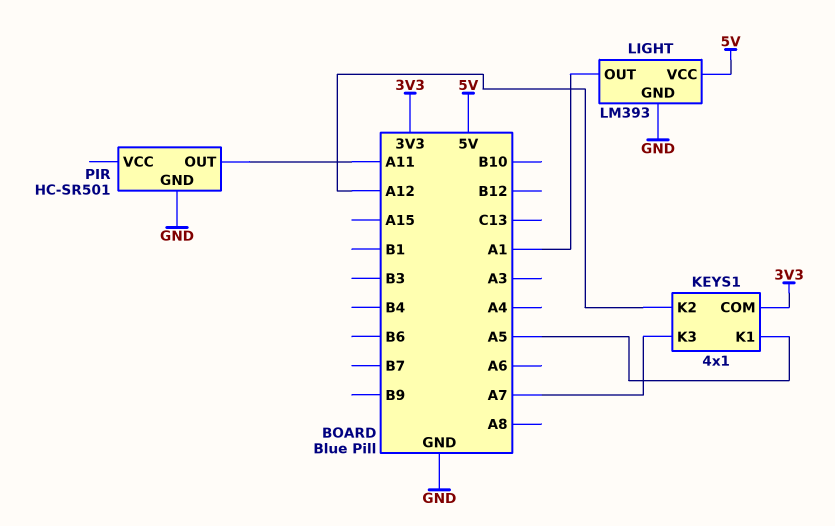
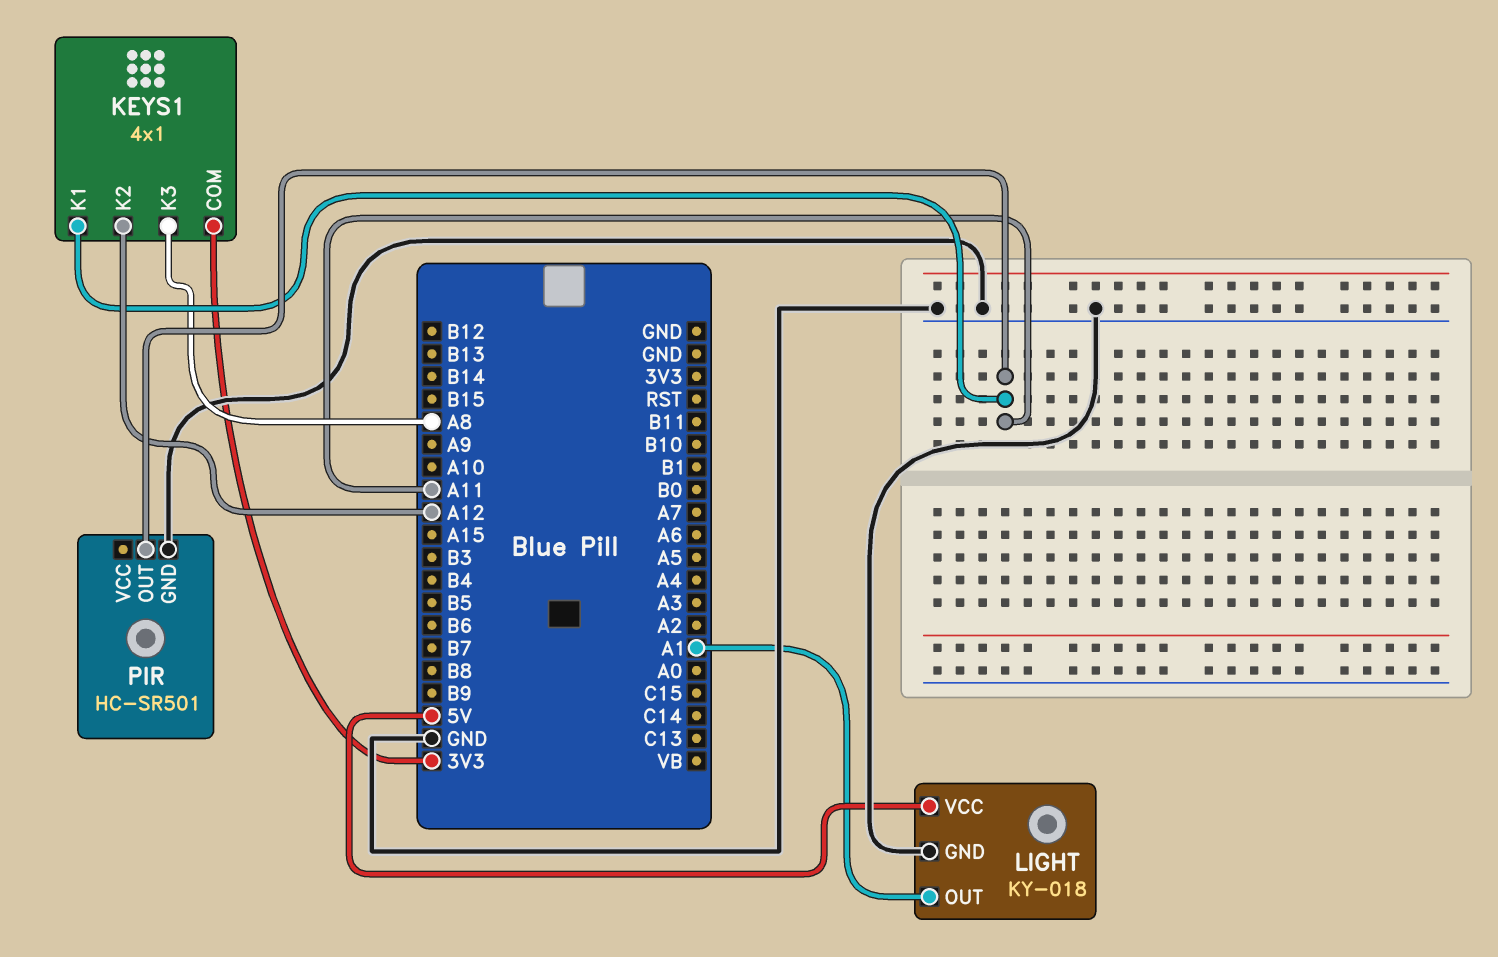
KEYS1 pin K1: A5 -> A11
KEYS1 pin K3: A7 -> A8
LIGHT: LM393 -> KY-018

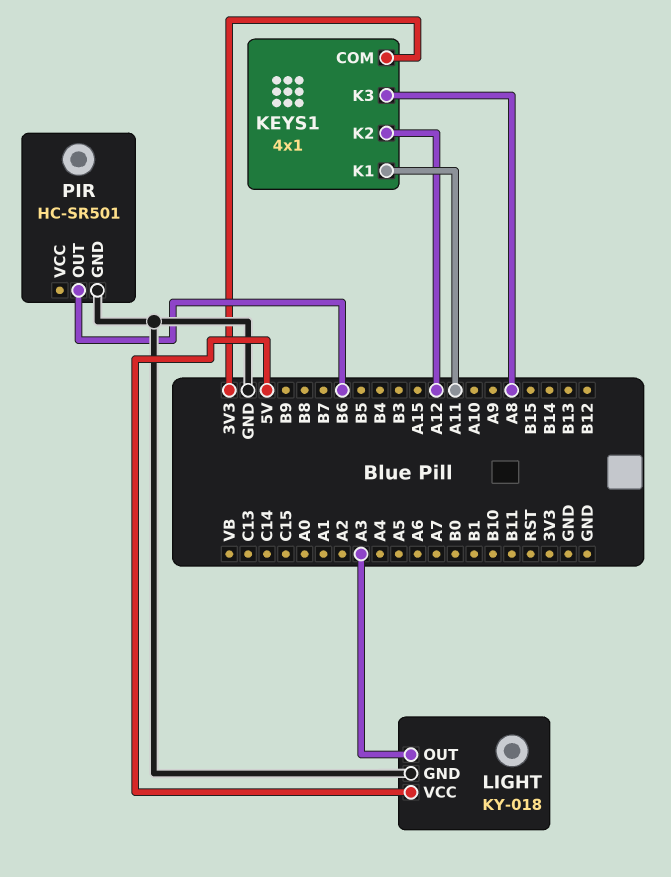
LIGHT pin OUT: A1 -> A3
PIR pin OUT: A11 -> B6

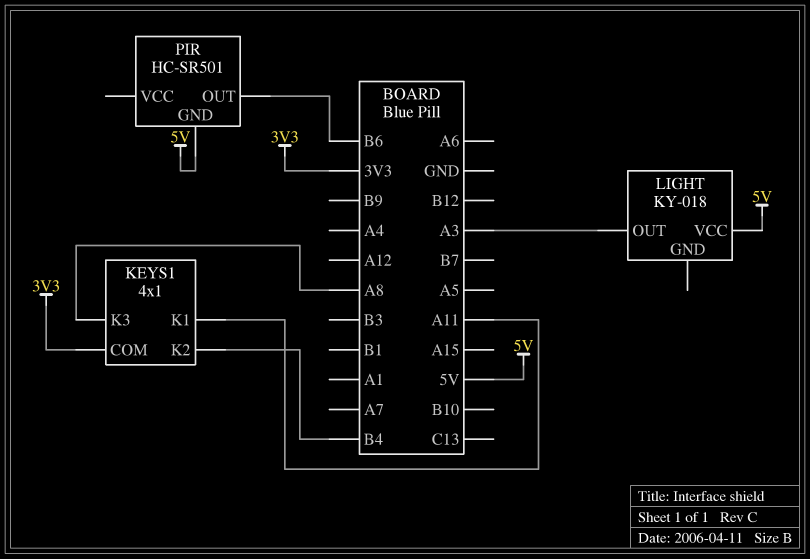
KEYS1 pin K2: A12 -> B4
LIGHT pin GND: GND -> none
PIR pin GND: GND -> 5V

